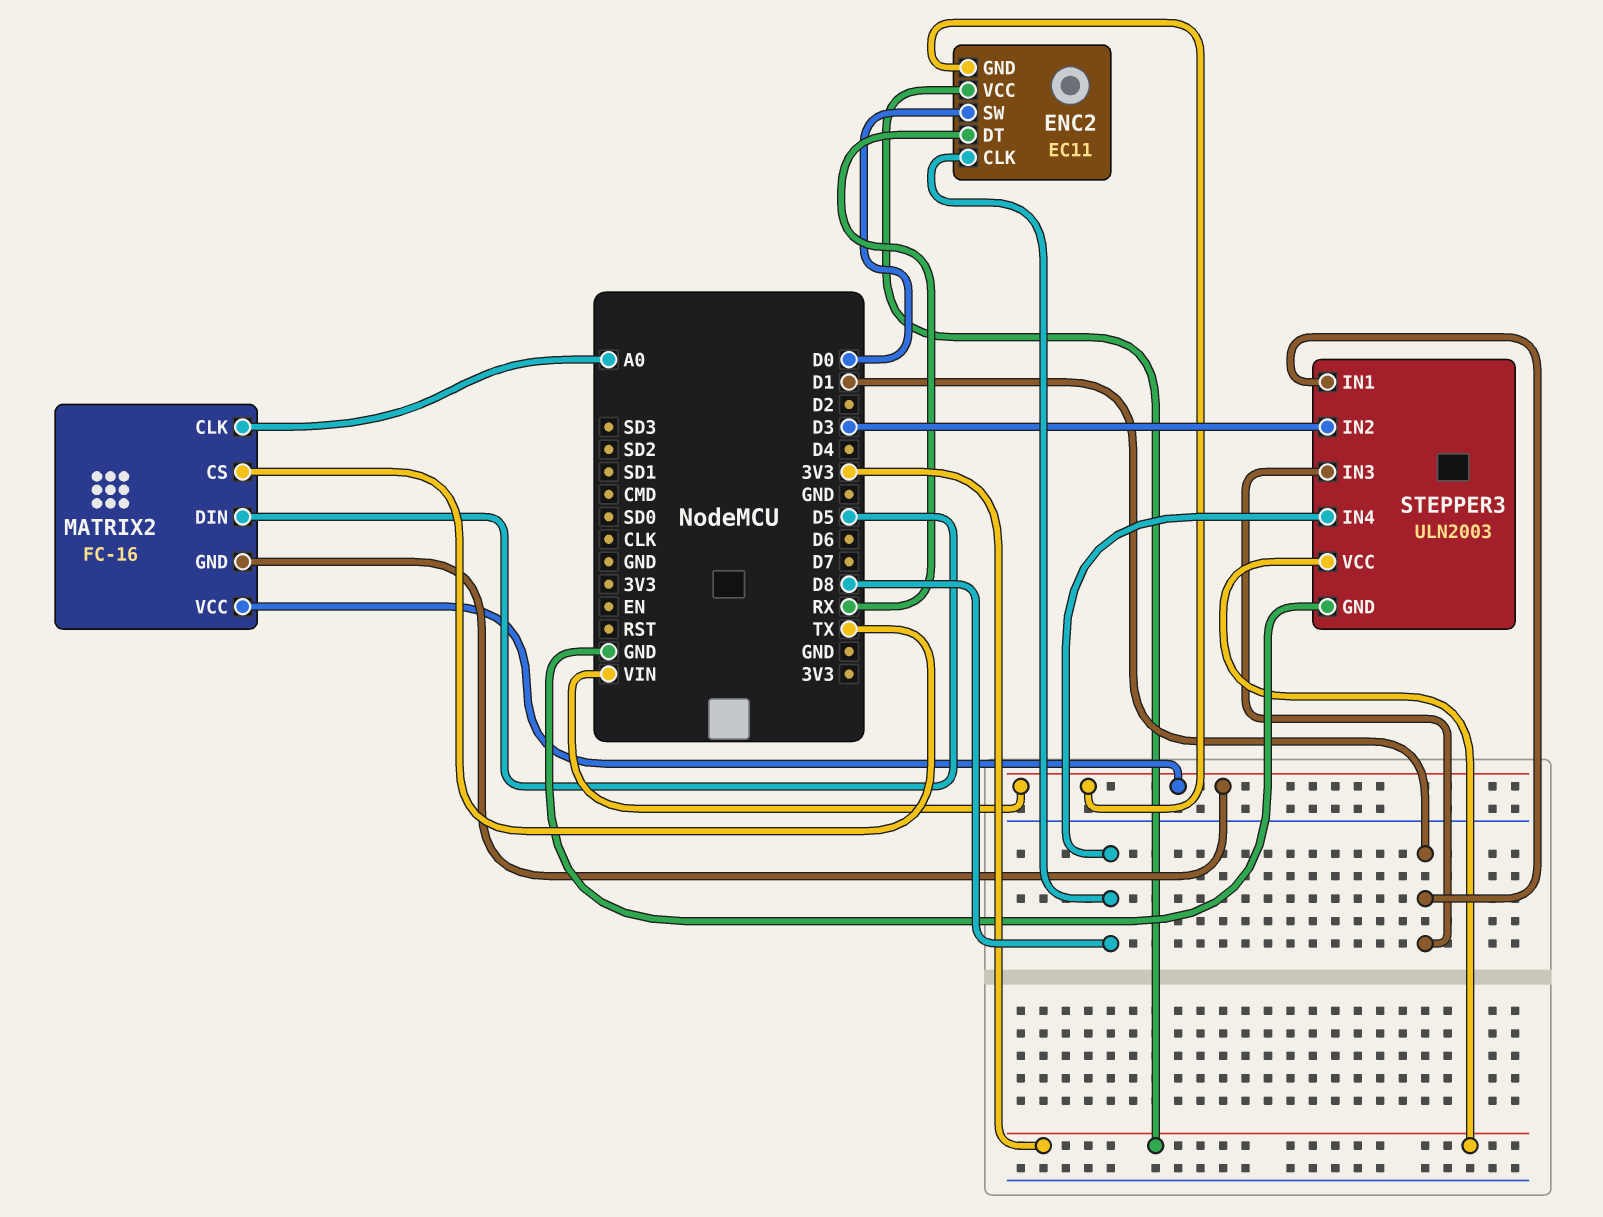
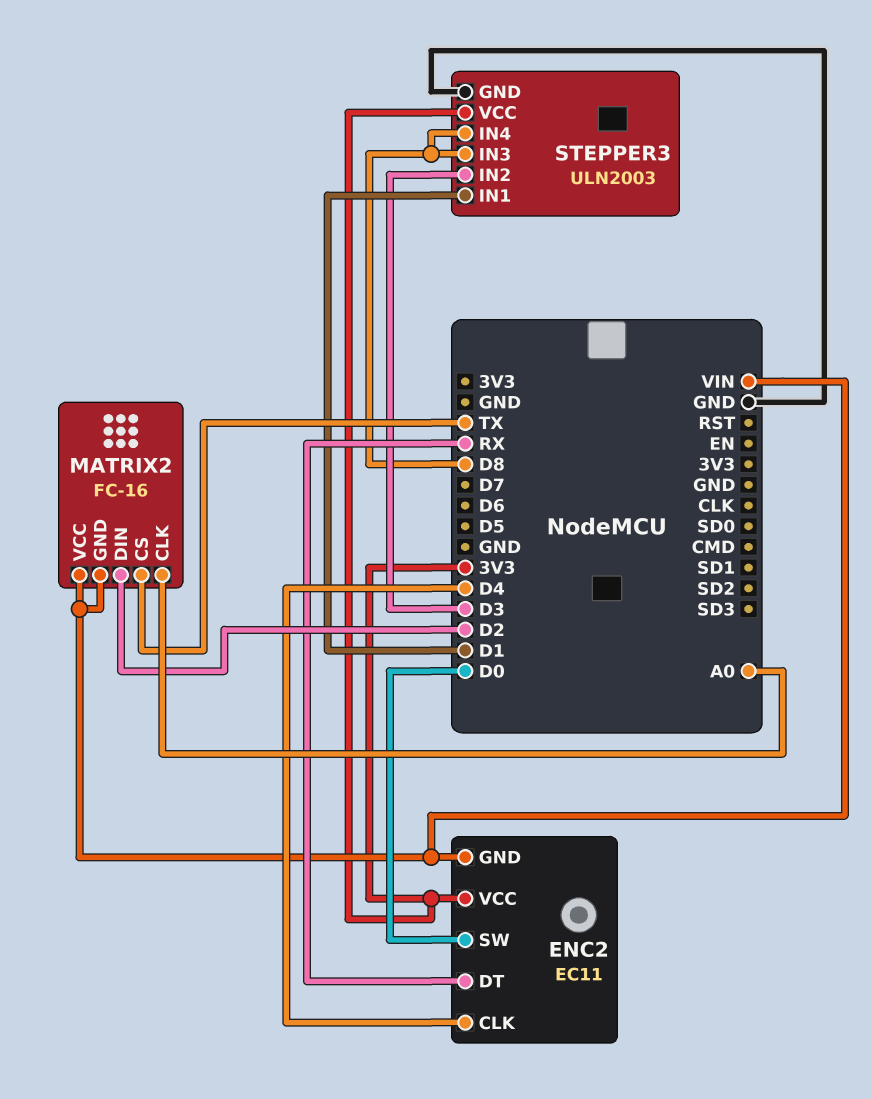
ENC2 pin CLK: D8 -> D4
MATRIX2 pin DIN: D5 -> D2
STEPPER3 pin IN3: D1 -> D8

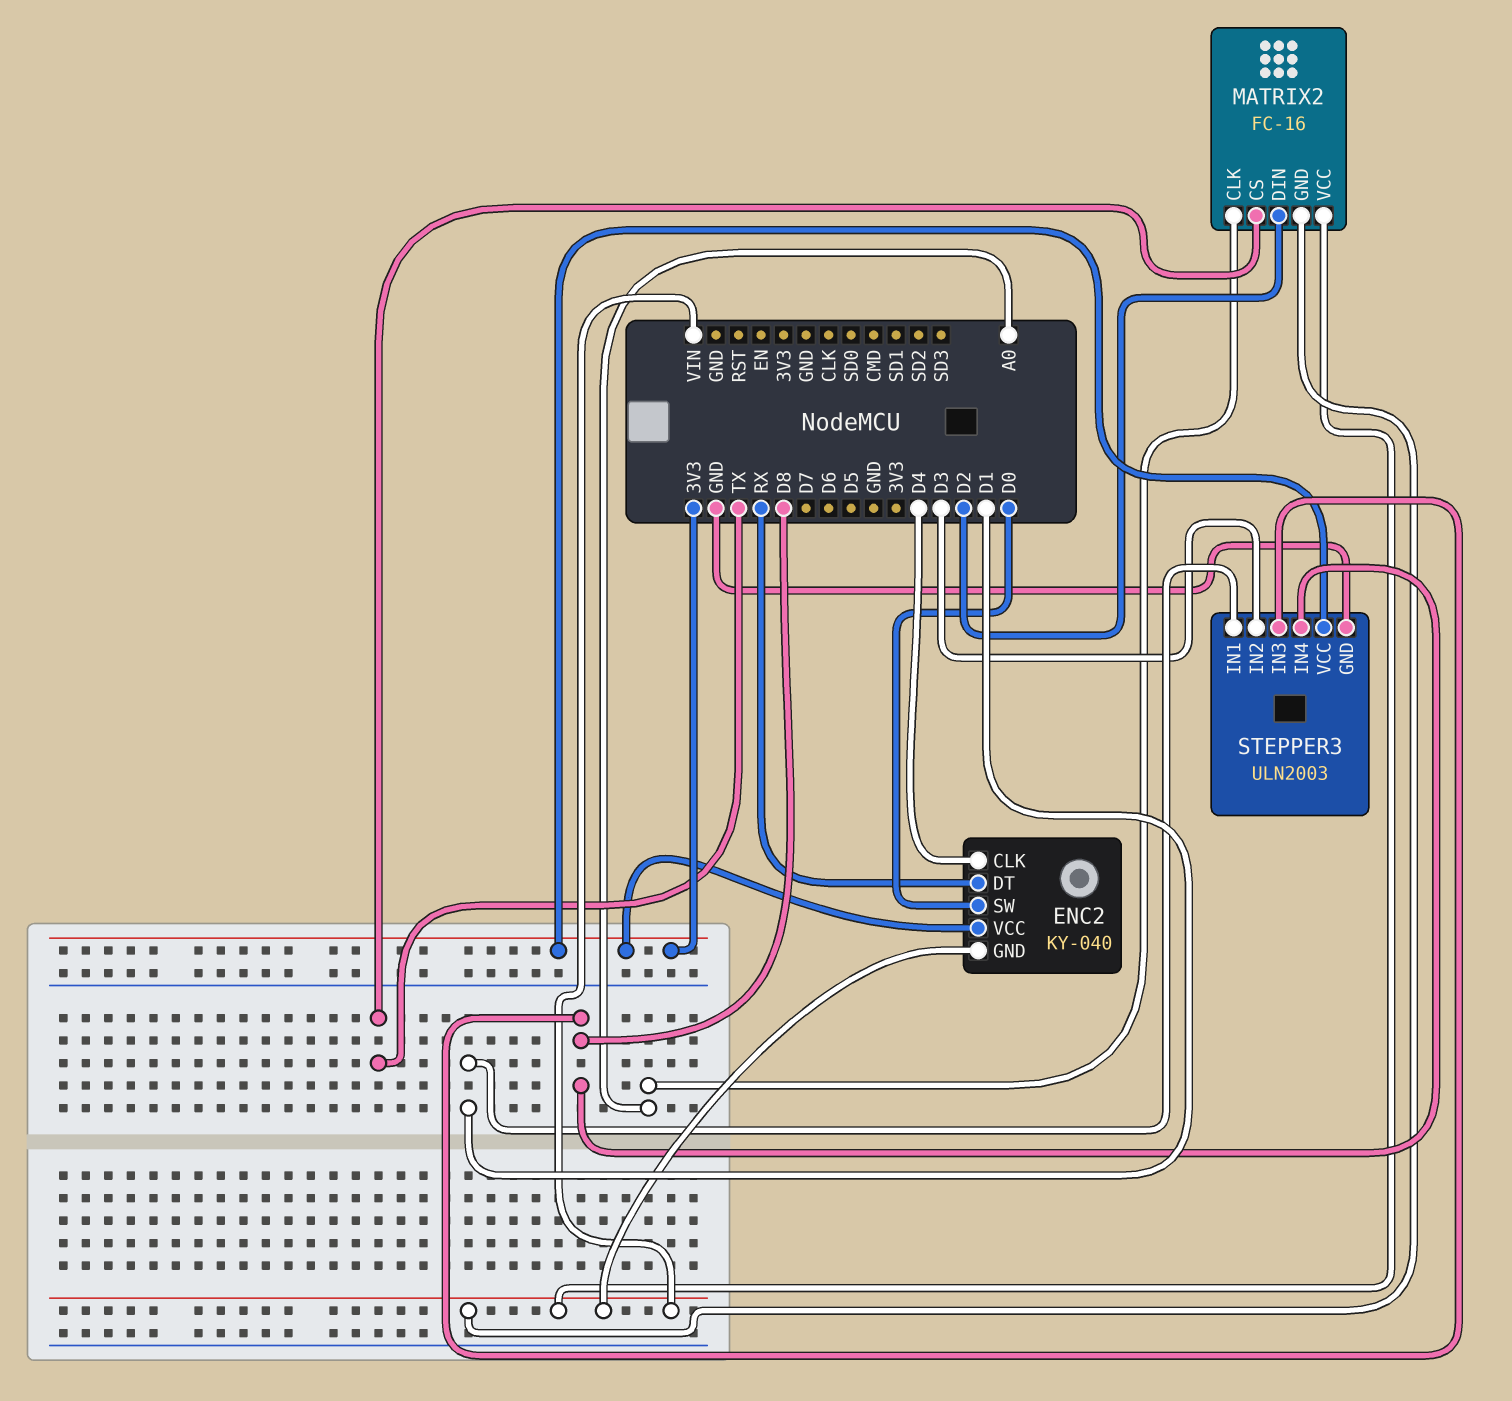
ENC2: EC11 -> KY-040

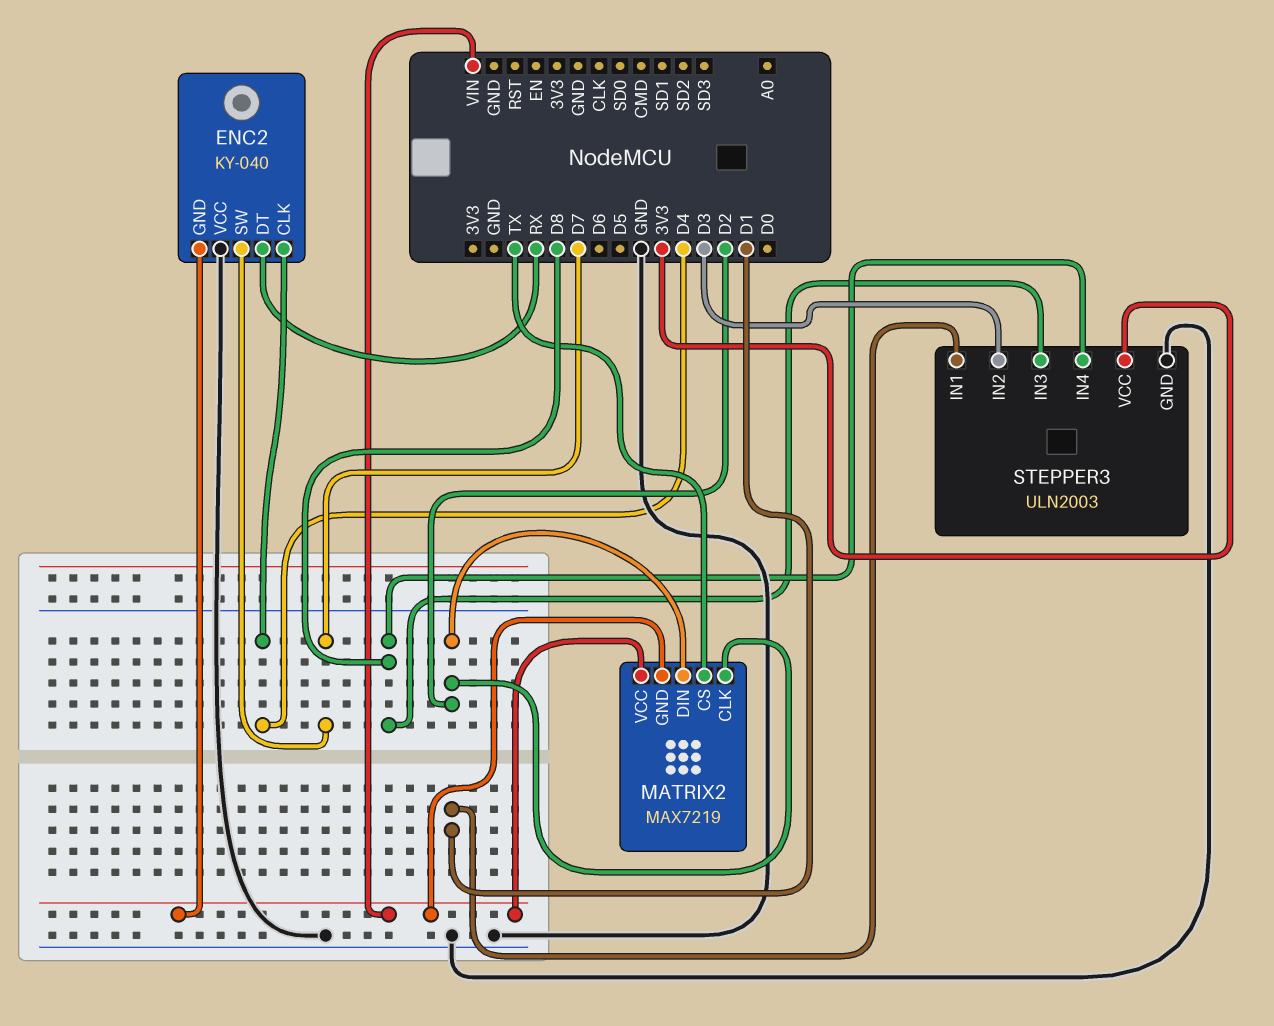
ENC2 pin SW: D0 -> D7
ENC2 pin VCC: 3V3 -> GND
MATRIX2: FC-16 -> MAX7219
MATRIX2 pin CLK: A0 -> D2

